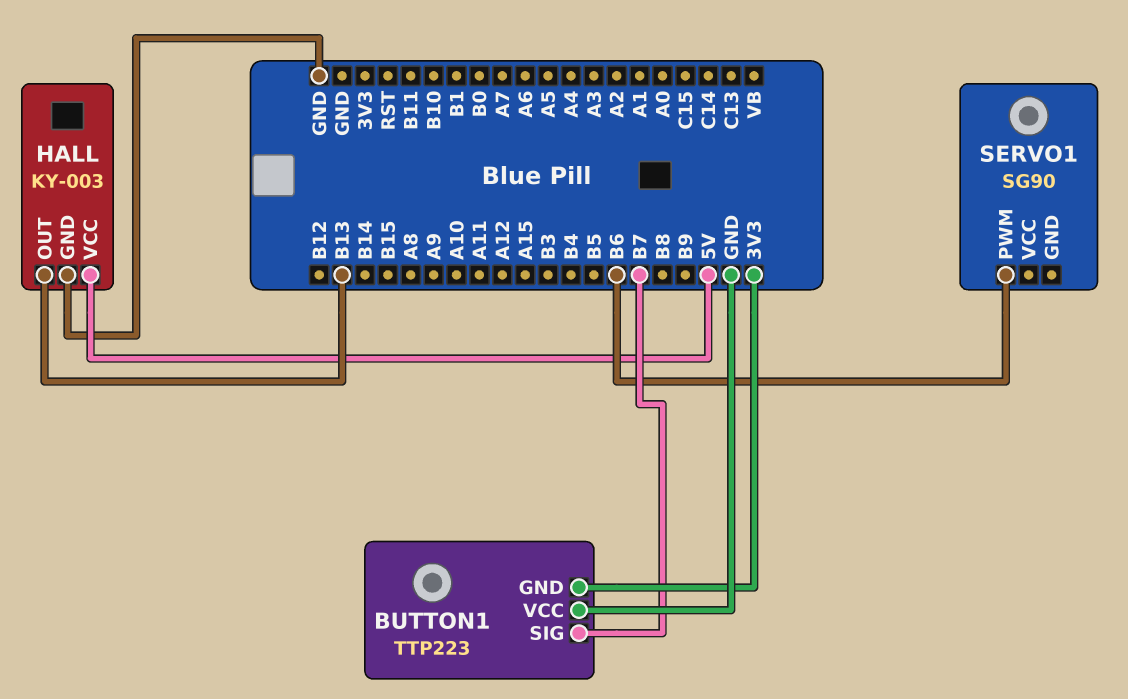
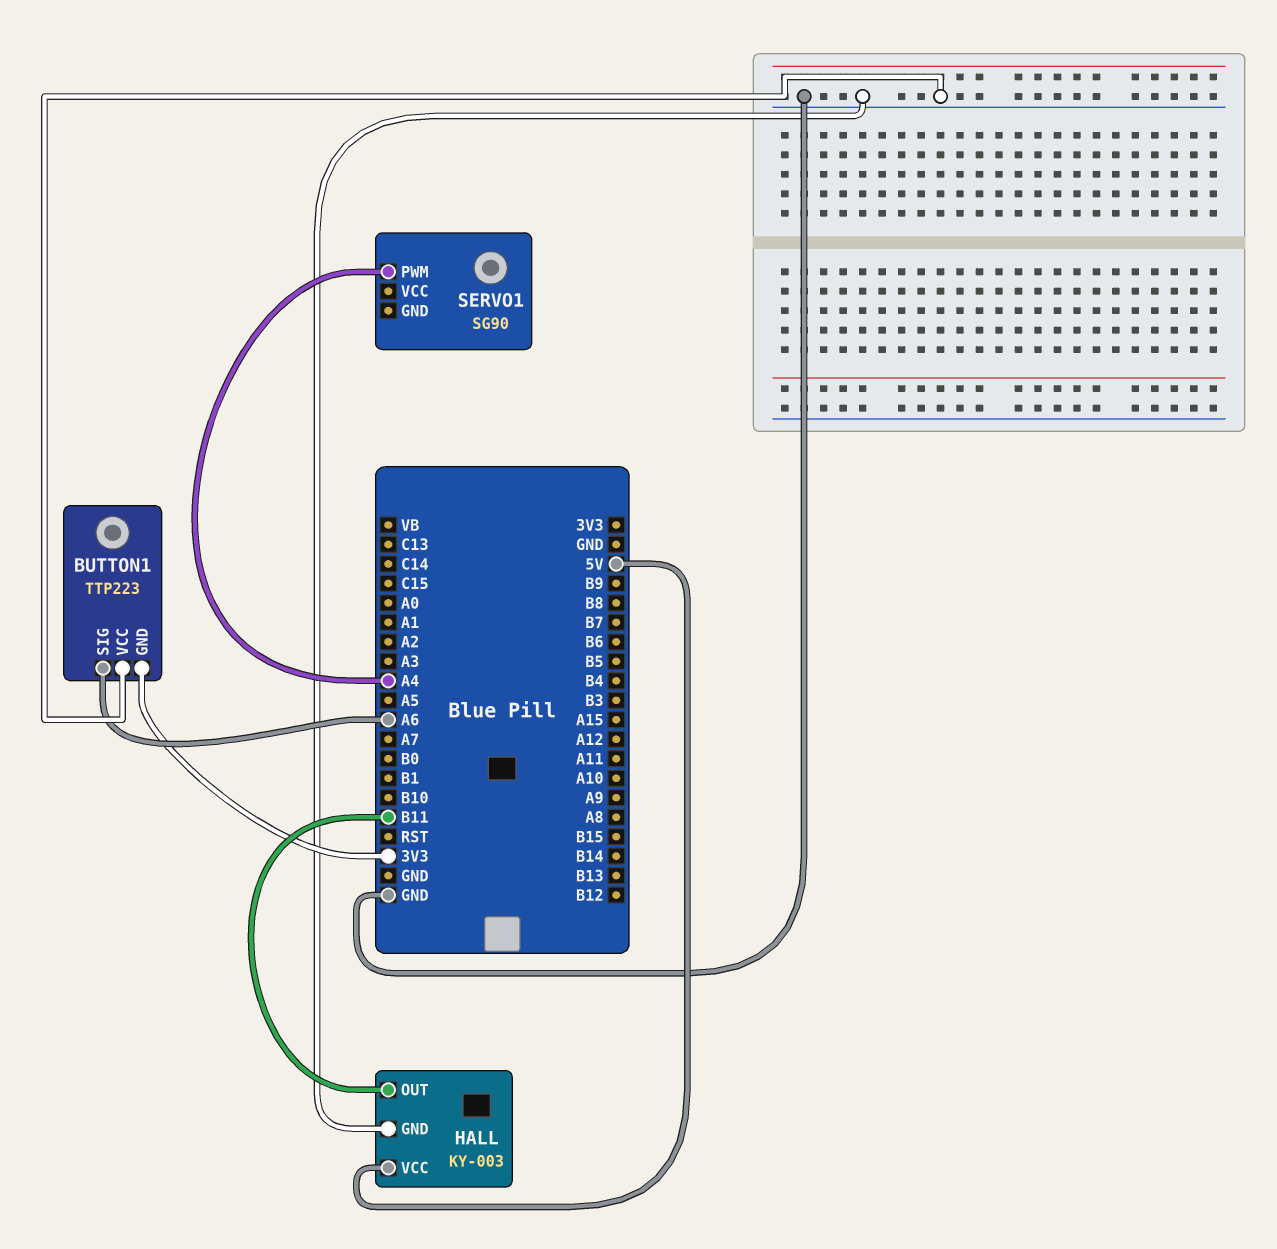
BUTTON1 pin SIG: B7 -> A6
HALL pin OUT: B13 -> B11
SERVO1 pin PWM: B6 -> A4

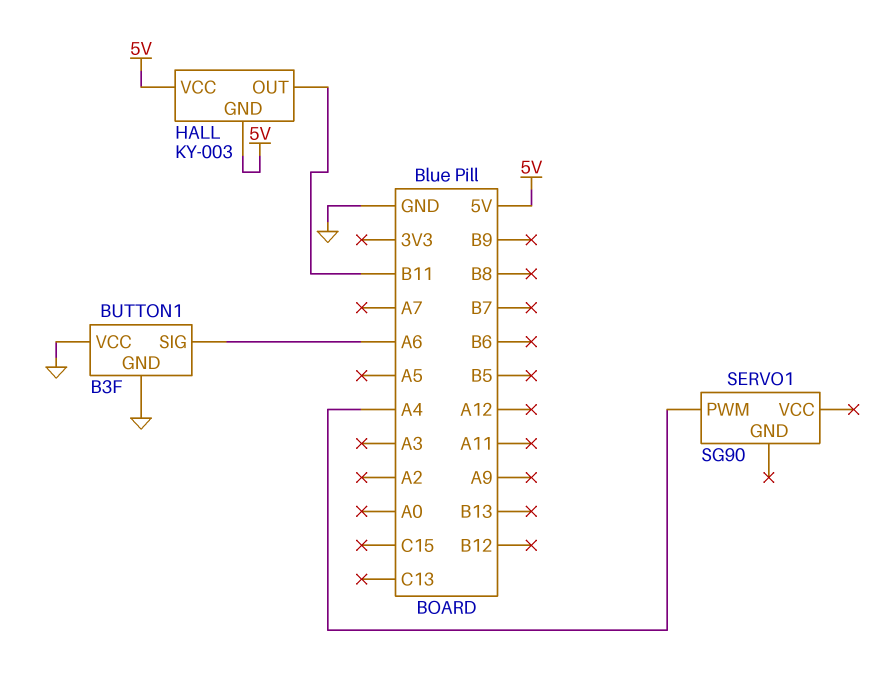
BUTTON1: TTP223 -> B3F
BUTTON1 pin GND: 3V3 -> GND
HALL pin GND: GND -> 5V

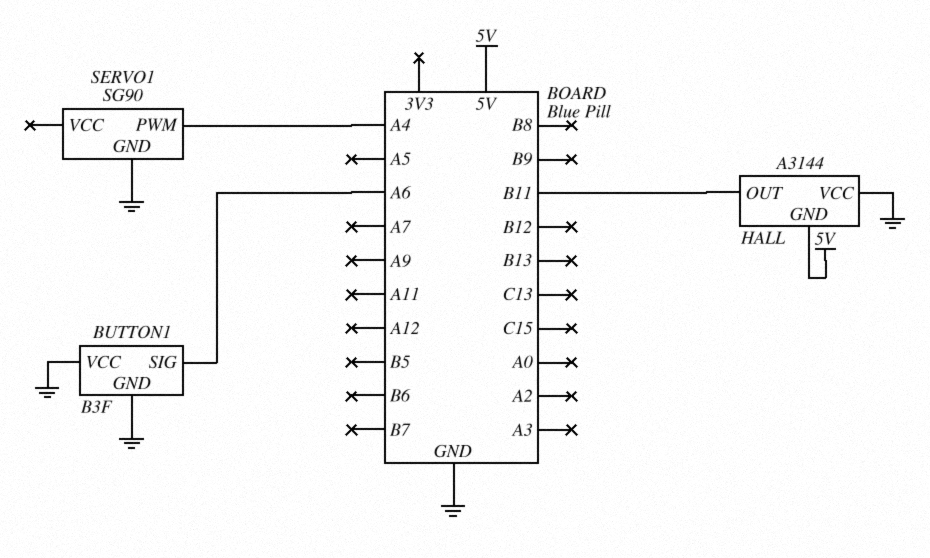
HALL: KY-003 -> A3144
HALL pin VCC: 5V -> GND
SERVO1 pin GND: none -> GND

